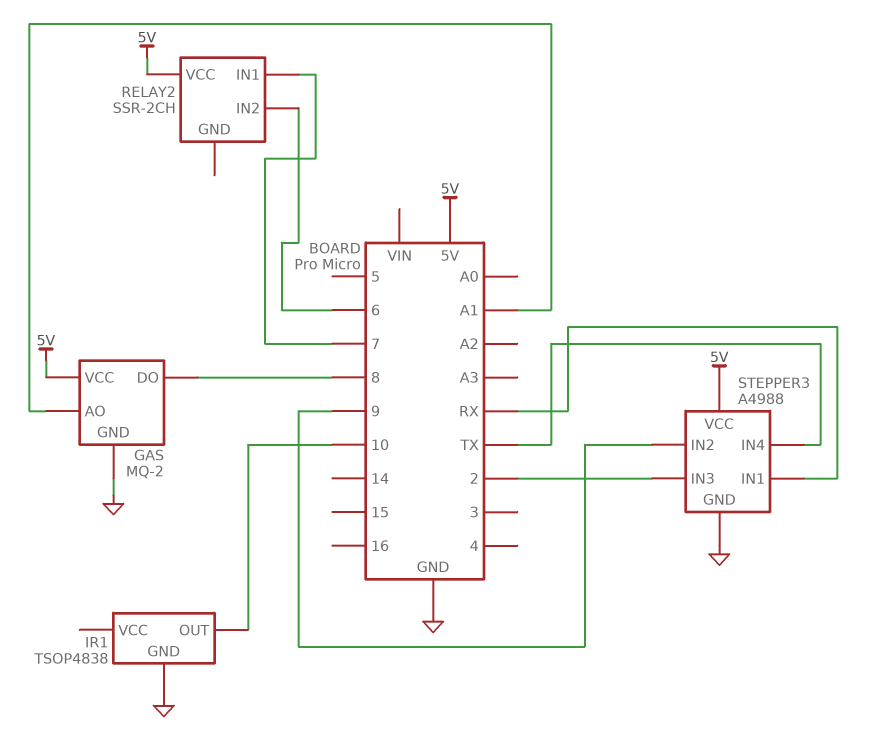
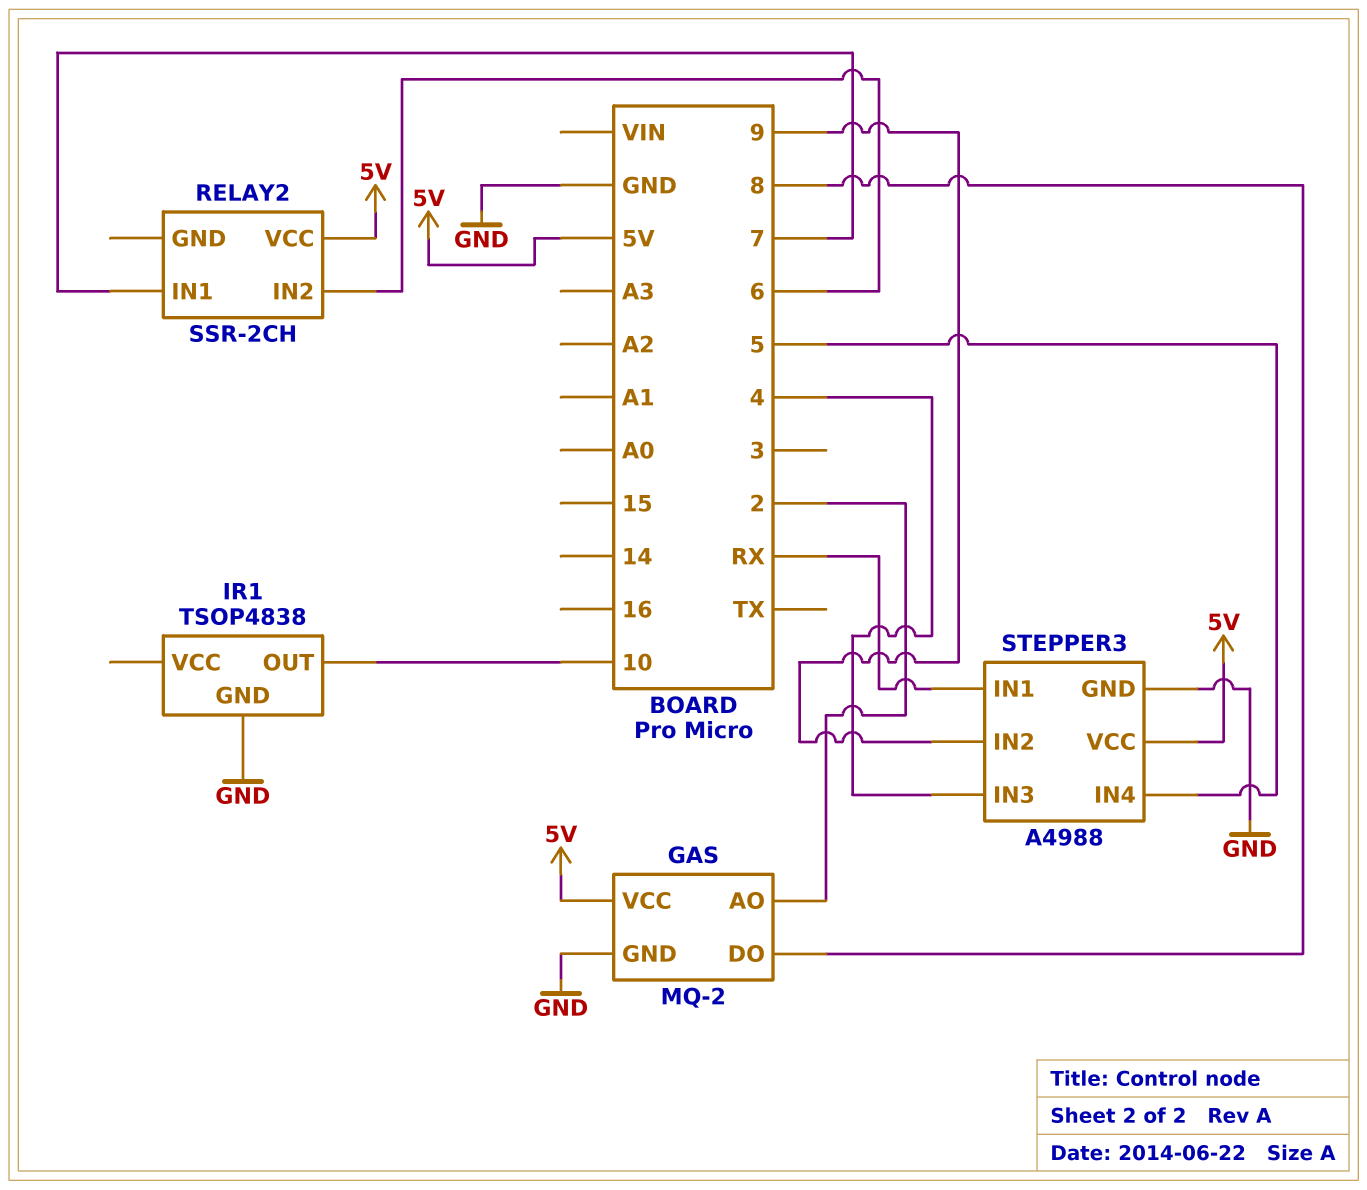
GAS pin AO: A1 -> 2
STEPPER3 pin IN3: 2 -> 4
STEPPER3 pin IN4: TX -> 5

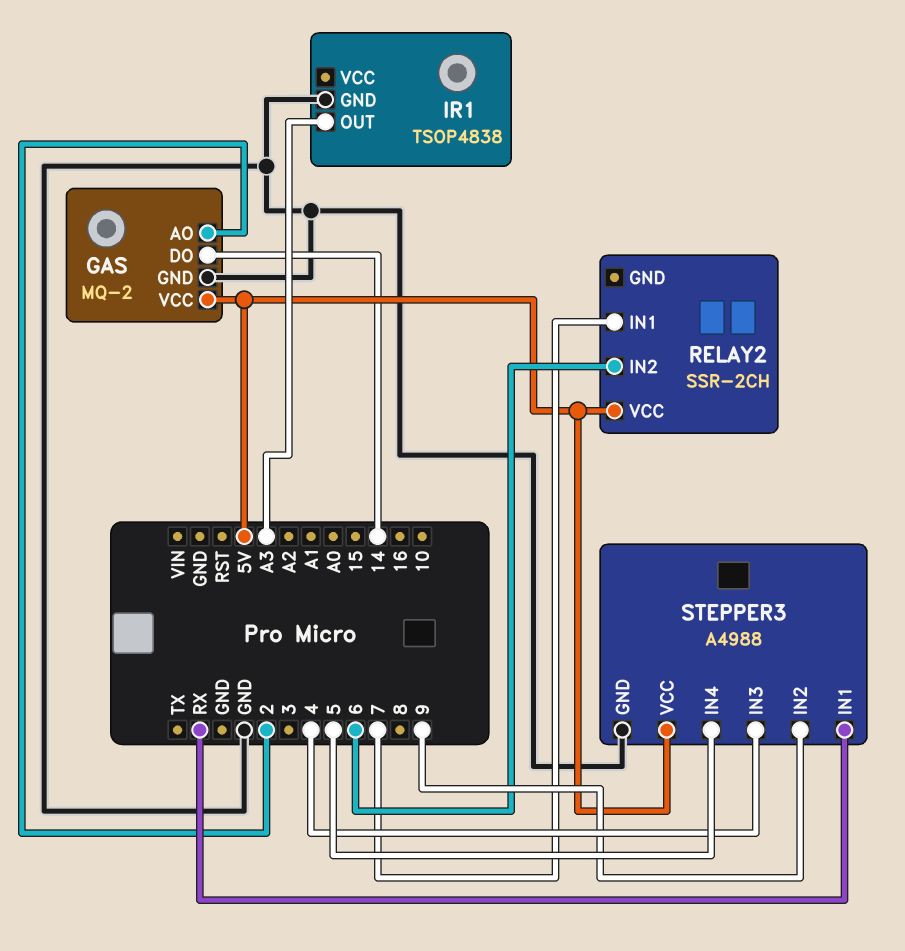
GAS pin DO: 8 -> 14
IR1 pin OUT: 10 -> A3

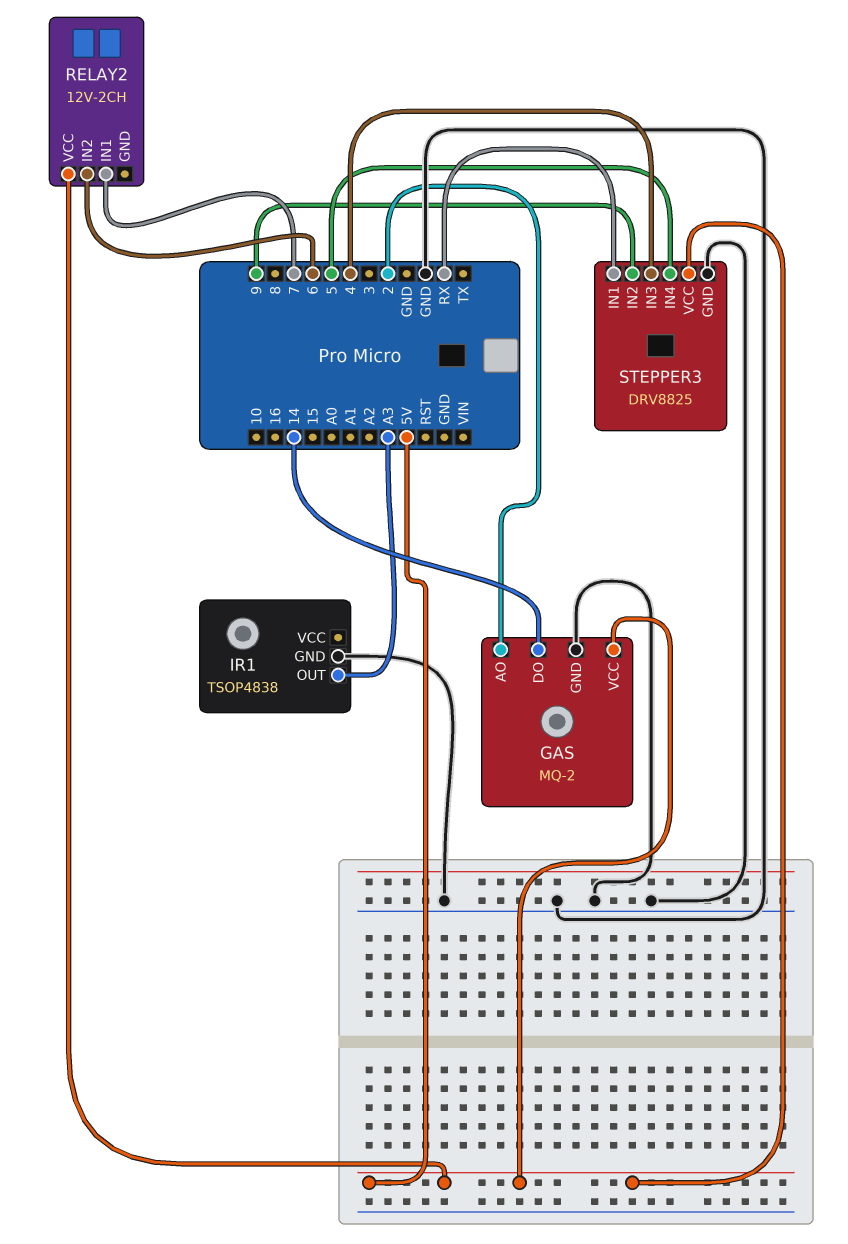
RELAY2: SSR-2CH -> 12V-2CH
STEPPER3: A4988 -> DRV8825

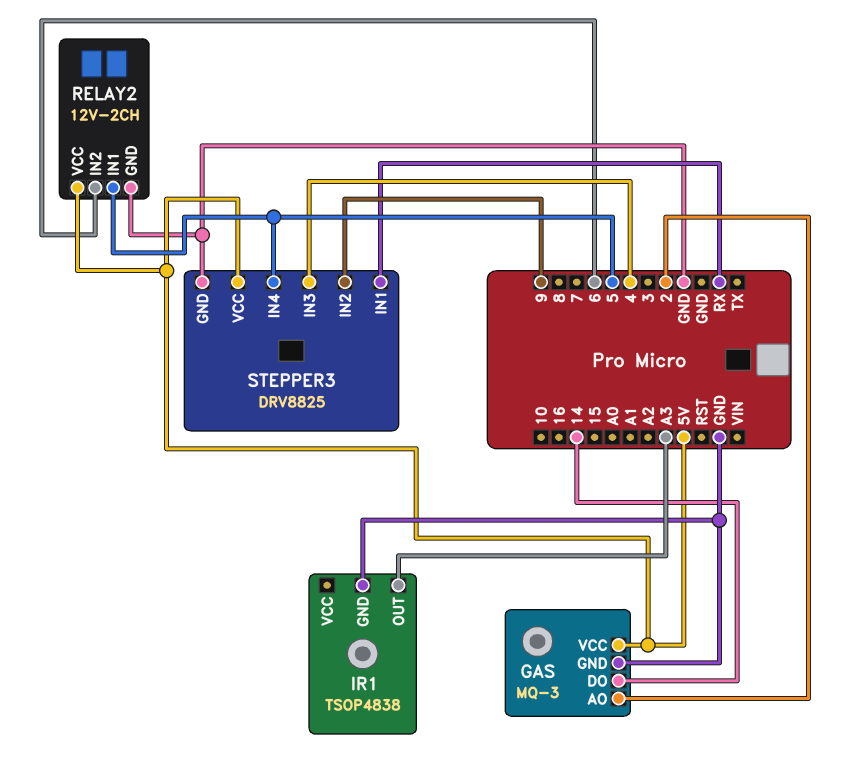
GAS: MQ-2 -> MQ-3
RELAY2 pin GND: none -> GND
RELAY2 pin IN1: 7 -> 5

